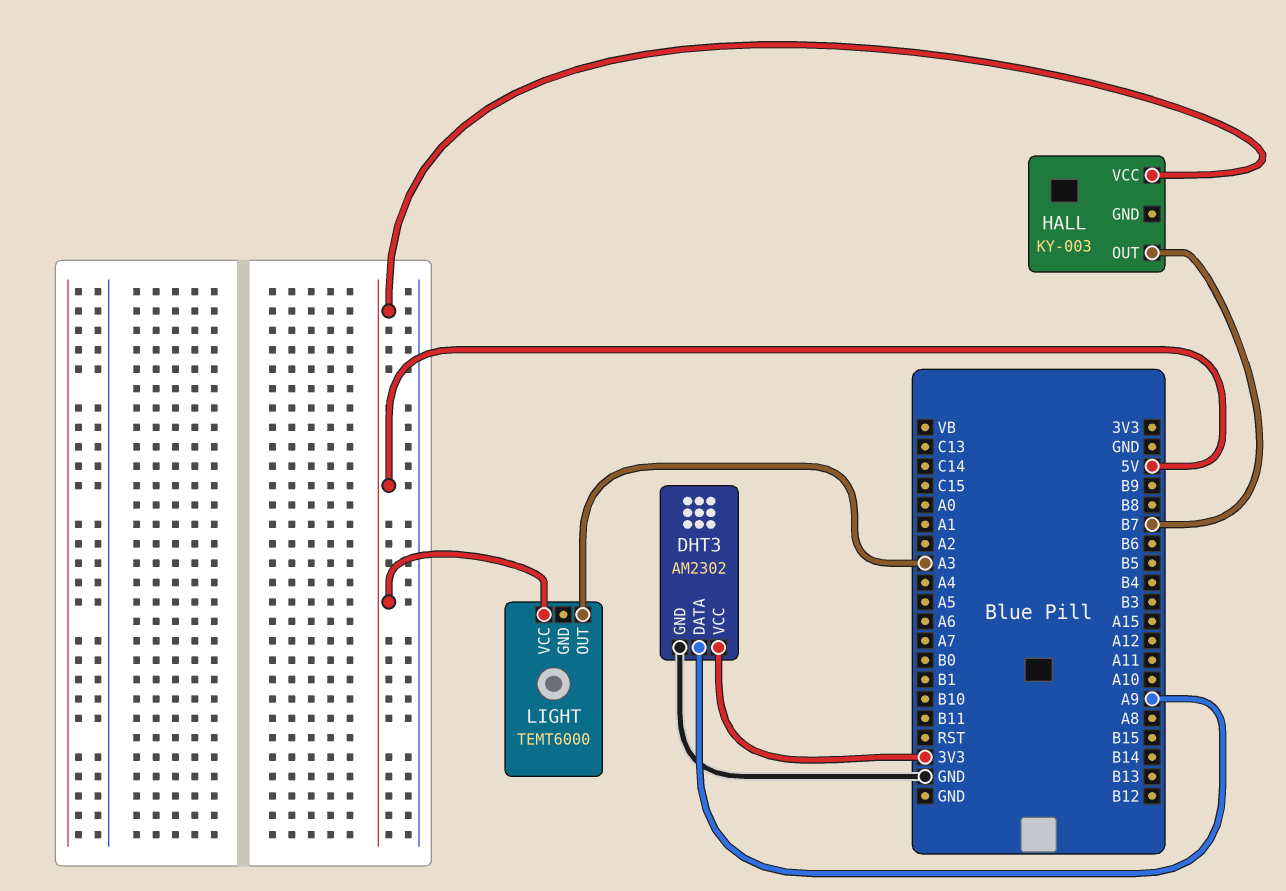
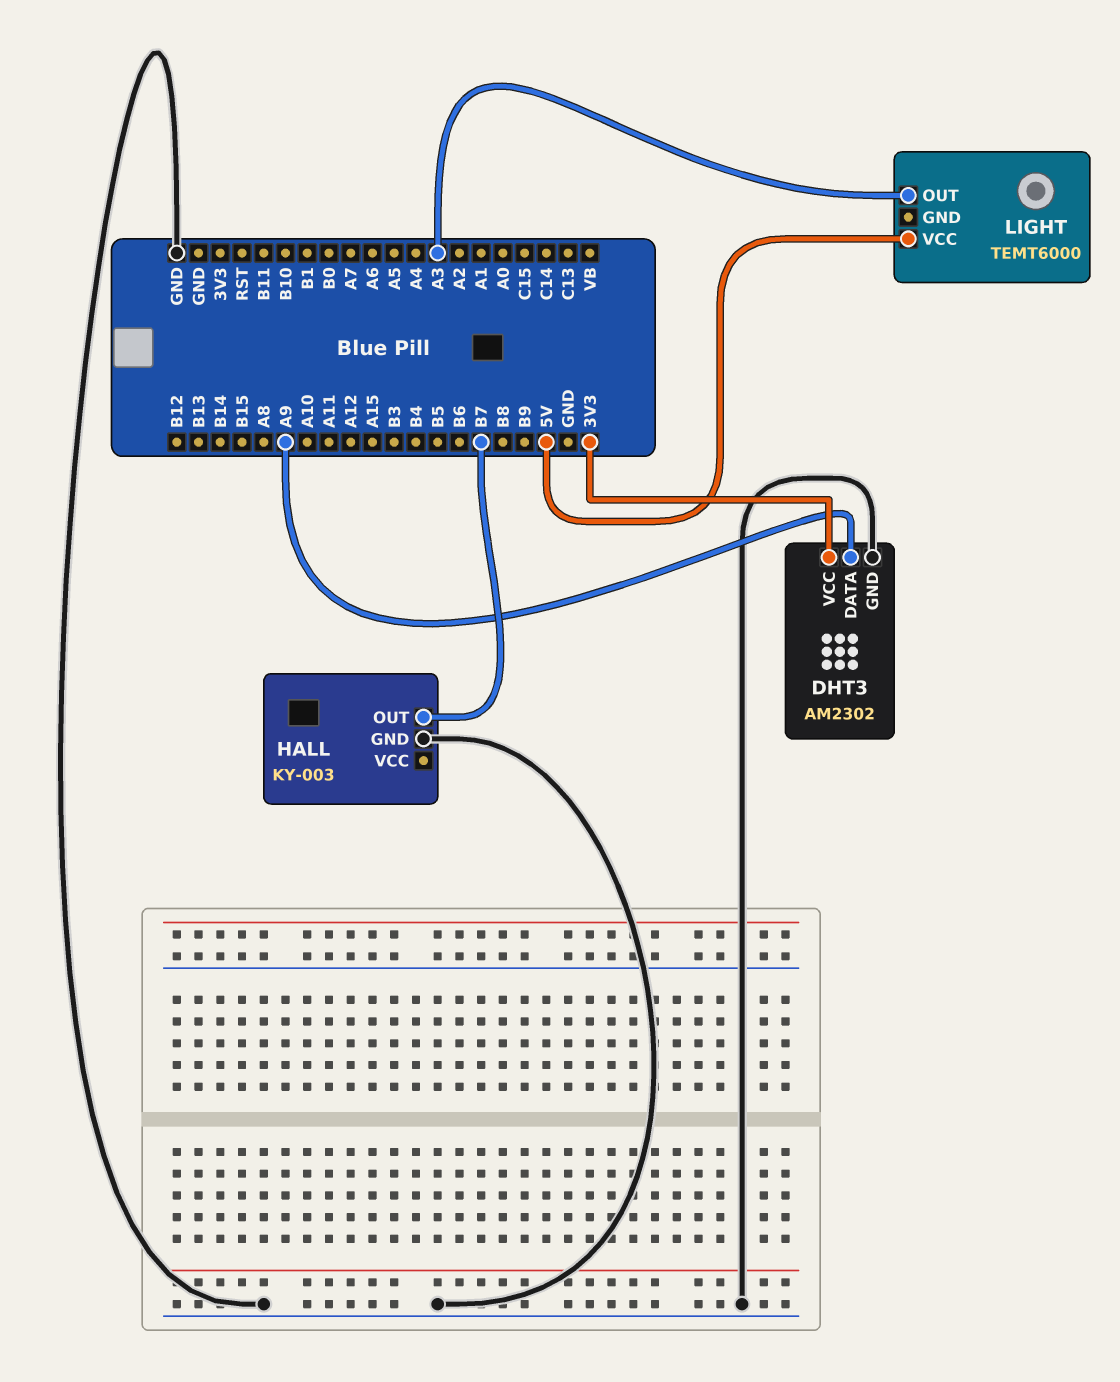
HALL pin GND: none -> GND
HALL pin VCC: 5V -> none

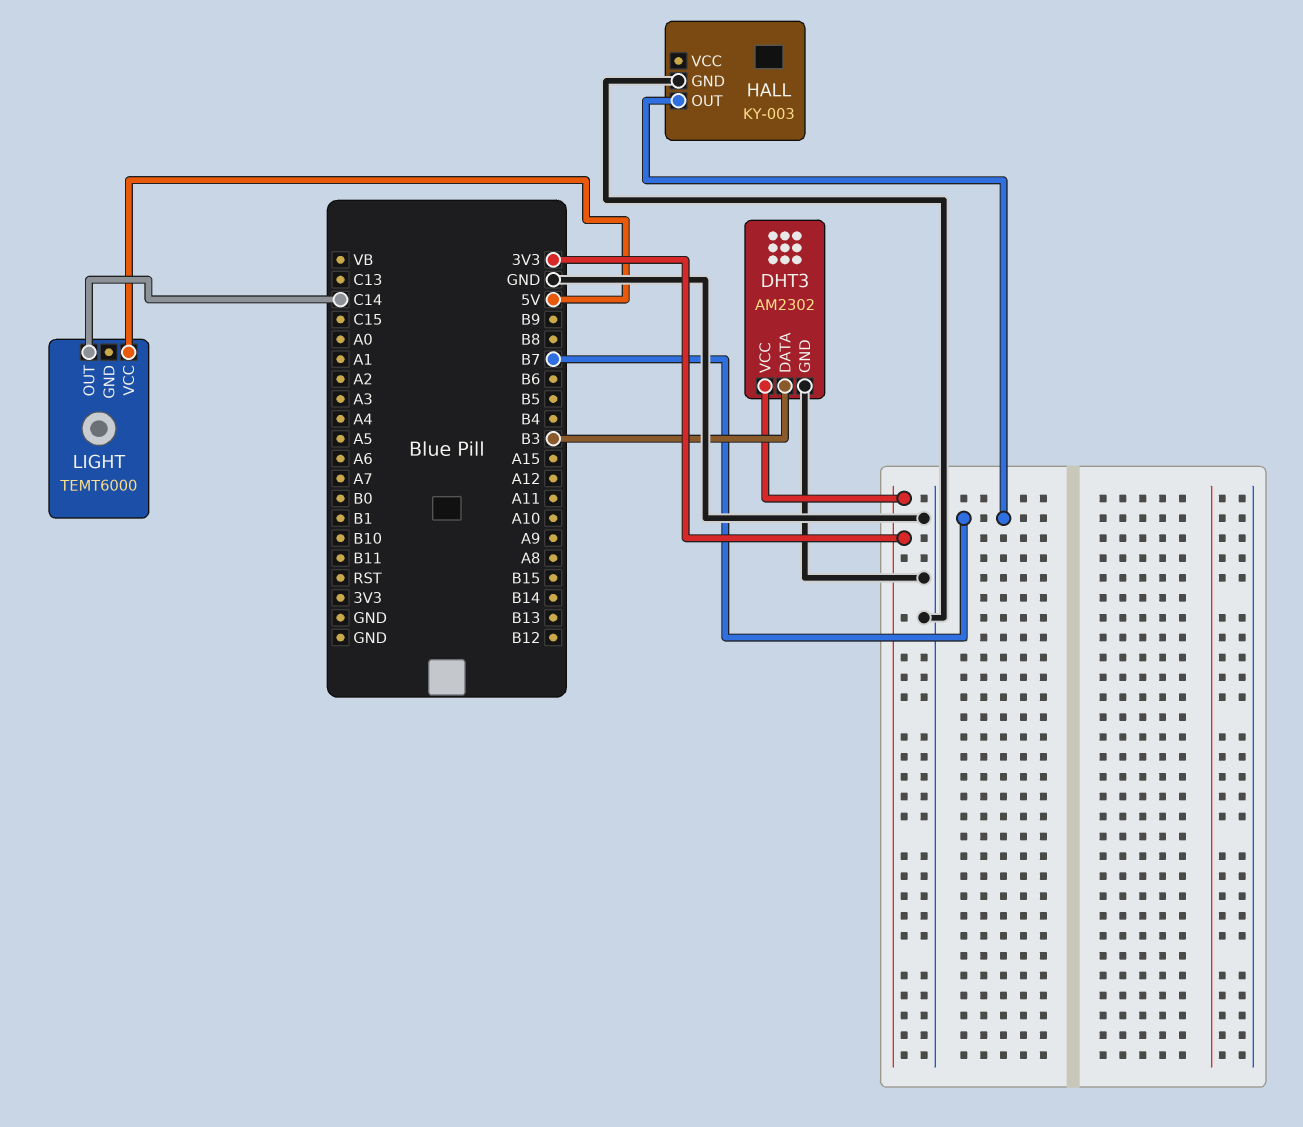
DHT3 pin DATA: A9 -> B3
LIGHT pin OUT: A3 -> C14

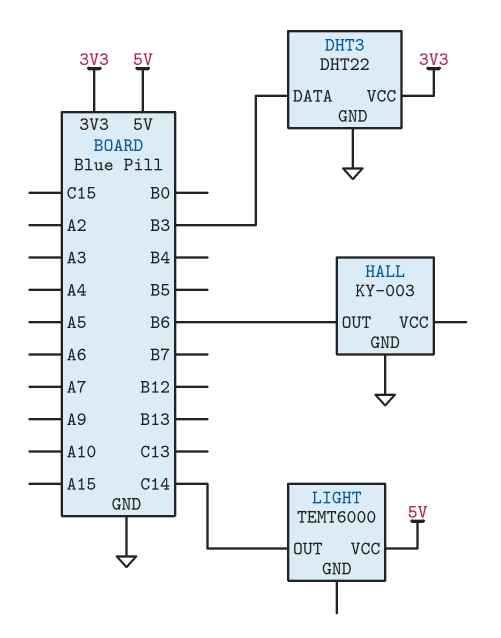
DHT3: AM2302 -> DHT22
HALL pin OUT: B7 -> B6

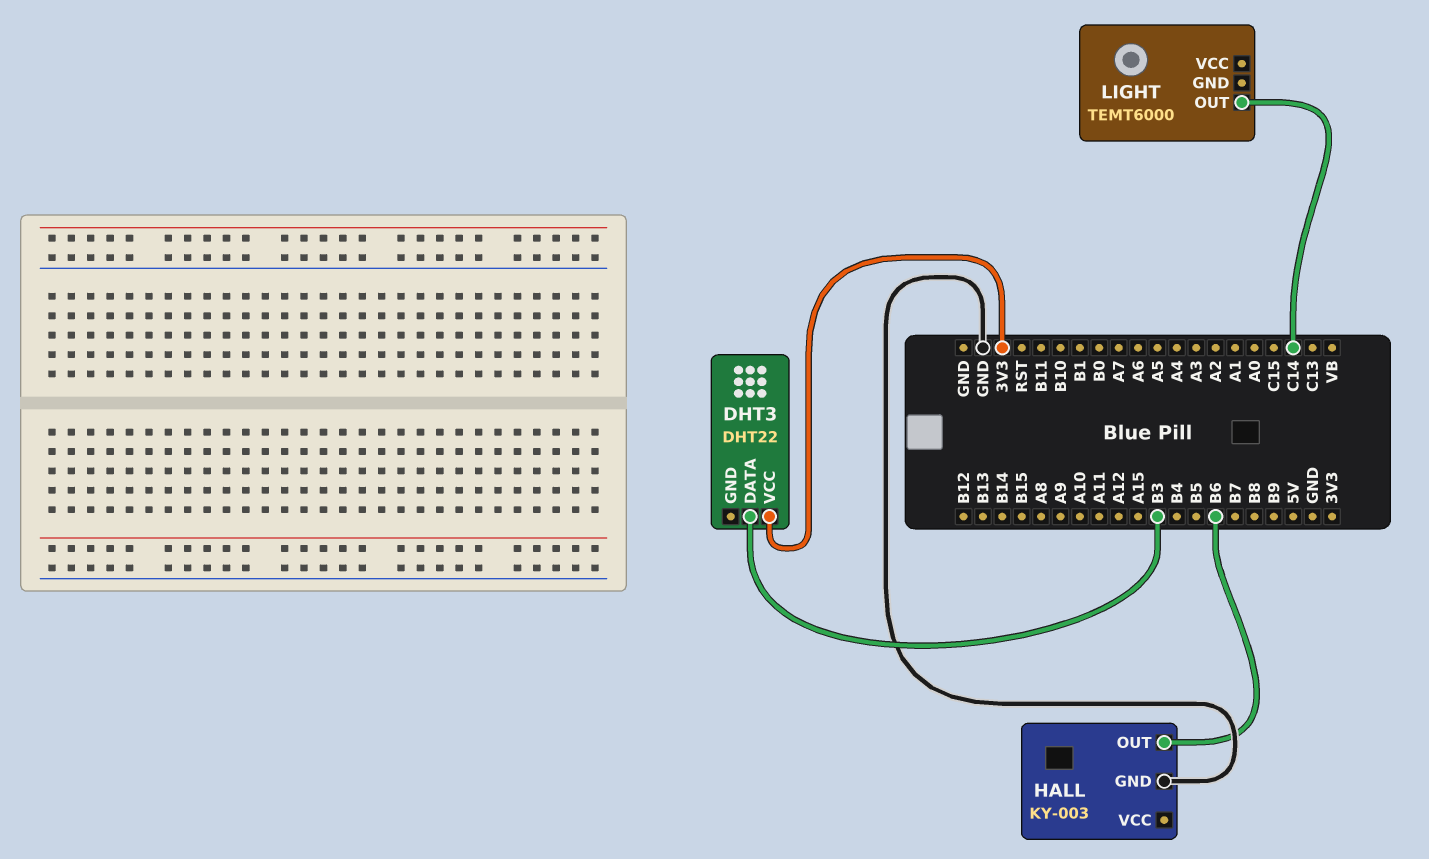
DHT3 pin GND: GND -> none
LIGHT pin VCC: 5V -> none

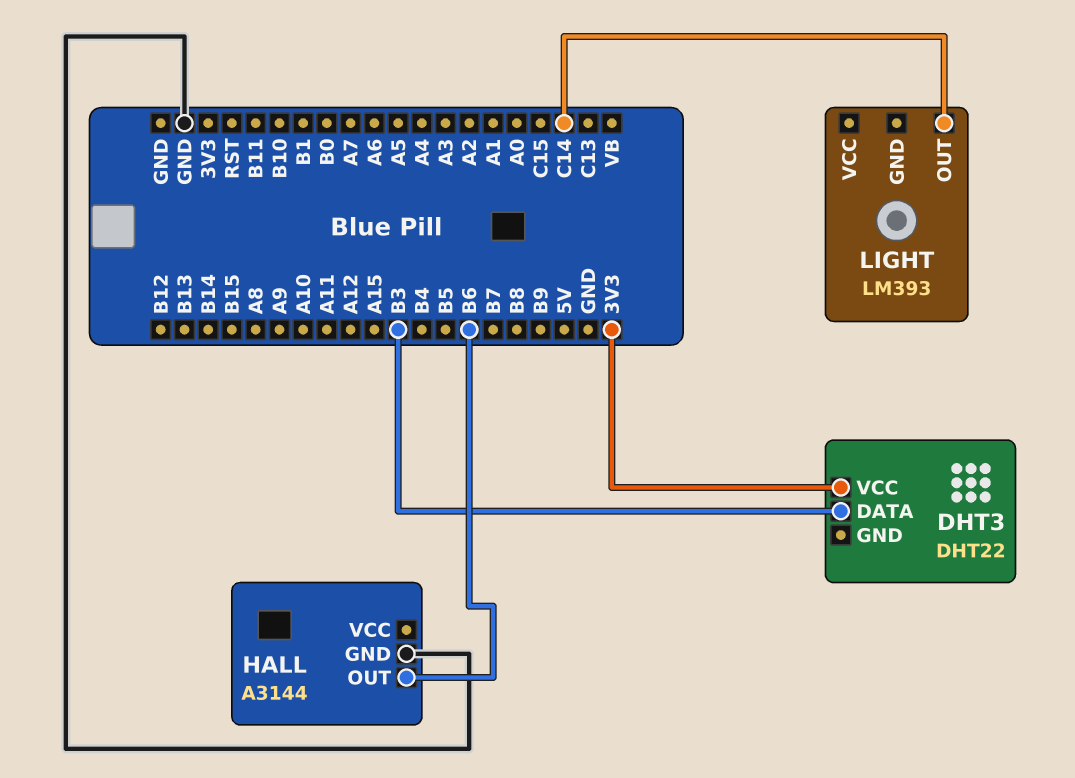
HALL: KY-003 -> A3144
LIGHT: TEMT6000 -> LM393

